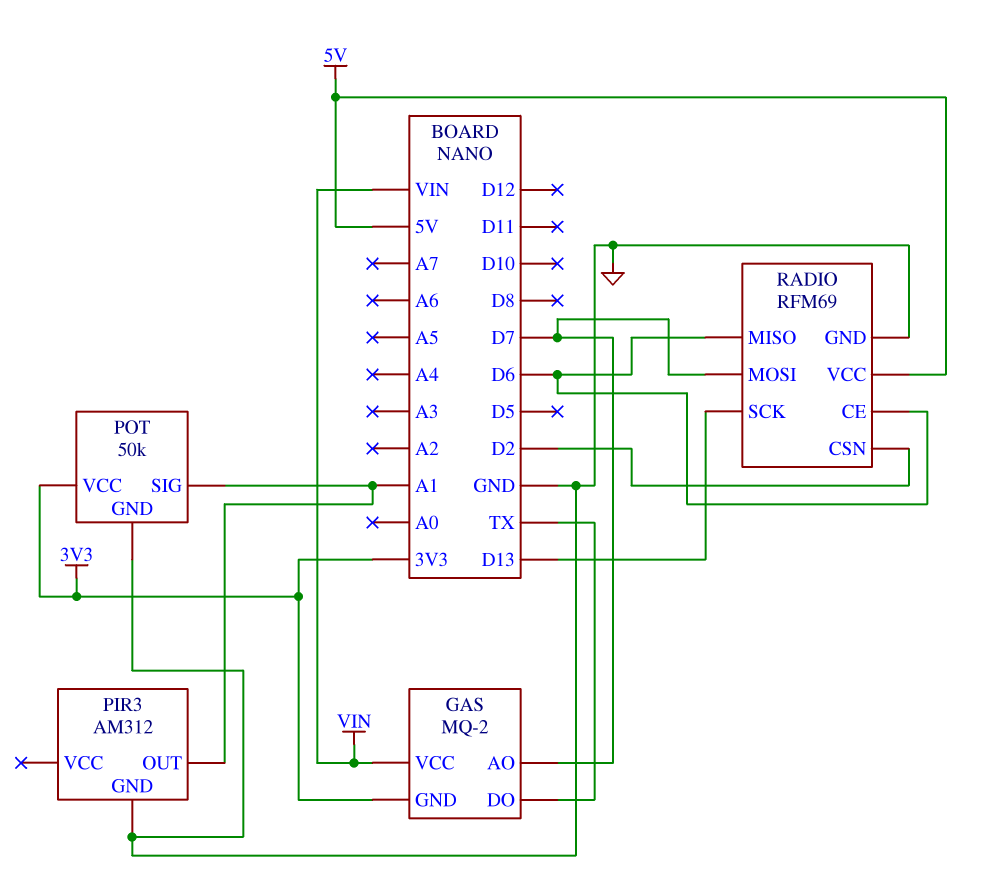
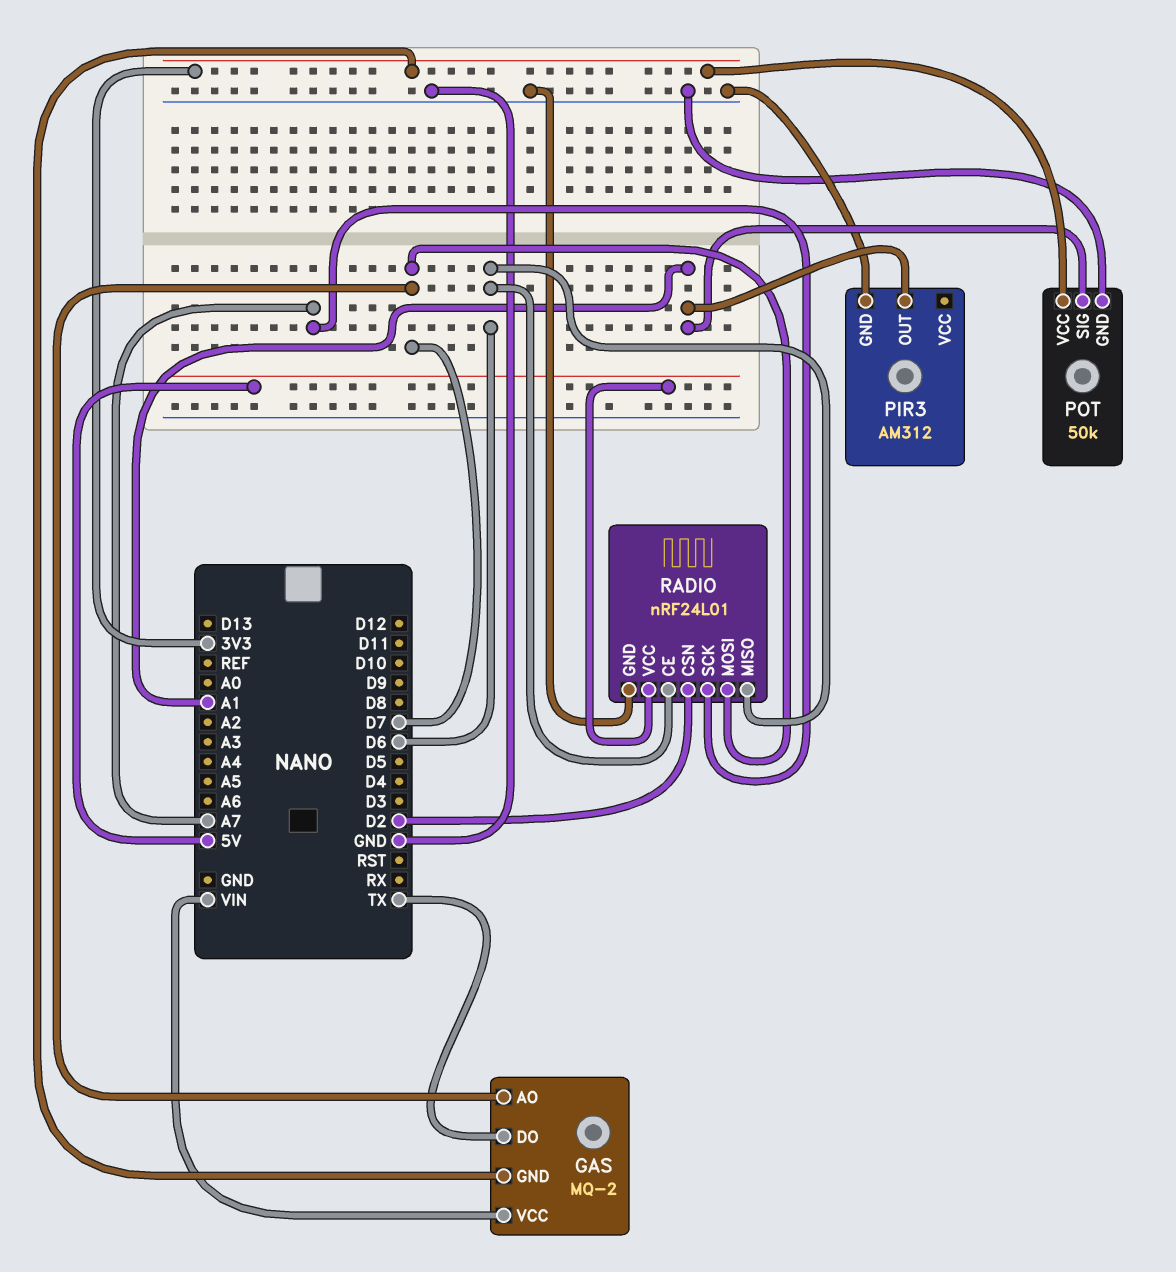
RADIO: RFM69 -> nRF24L01
RADIO pin SCK: D13 -> A7

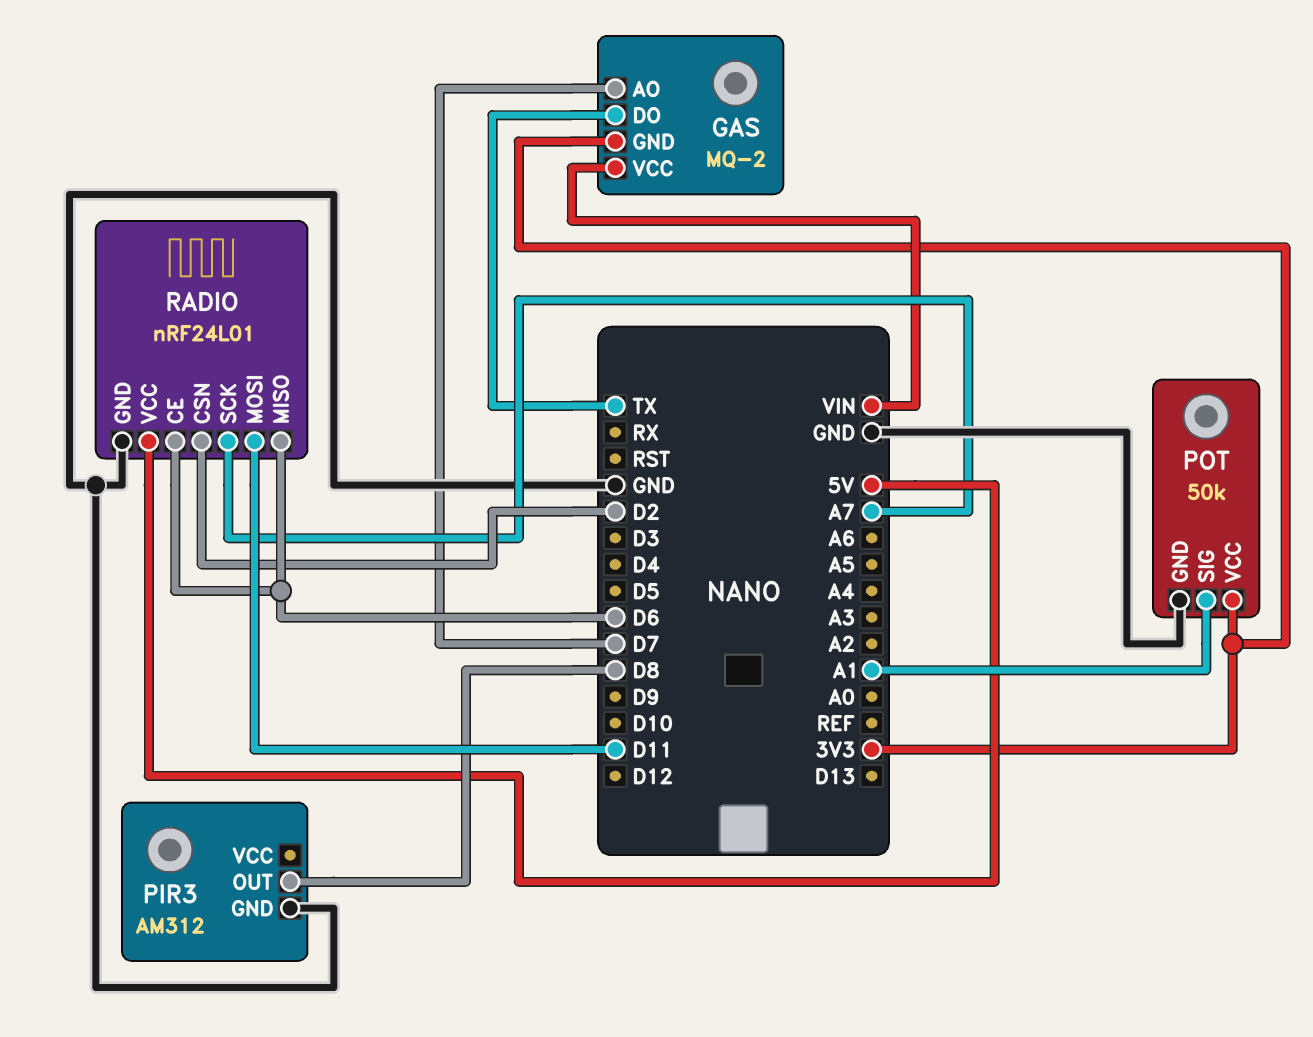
PIR3 pin OUT: A1 -> D8
RADIO pin MOSI: D7 -> D11

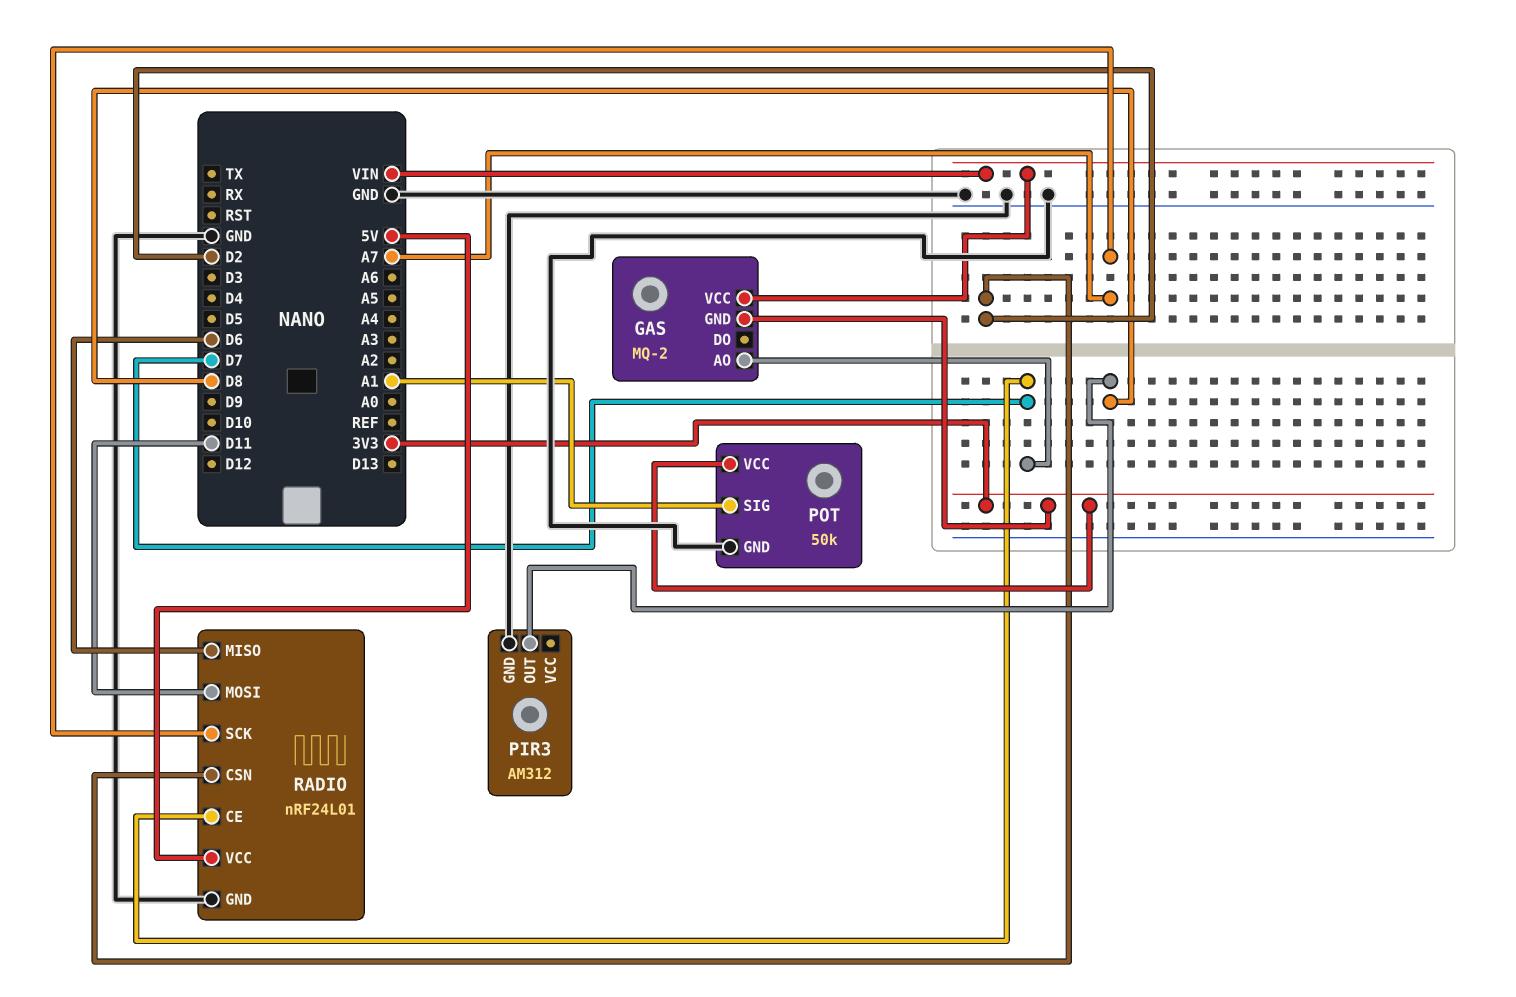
GAS pin DO: TX -> none
RADIO pin CE: D6 -> D7

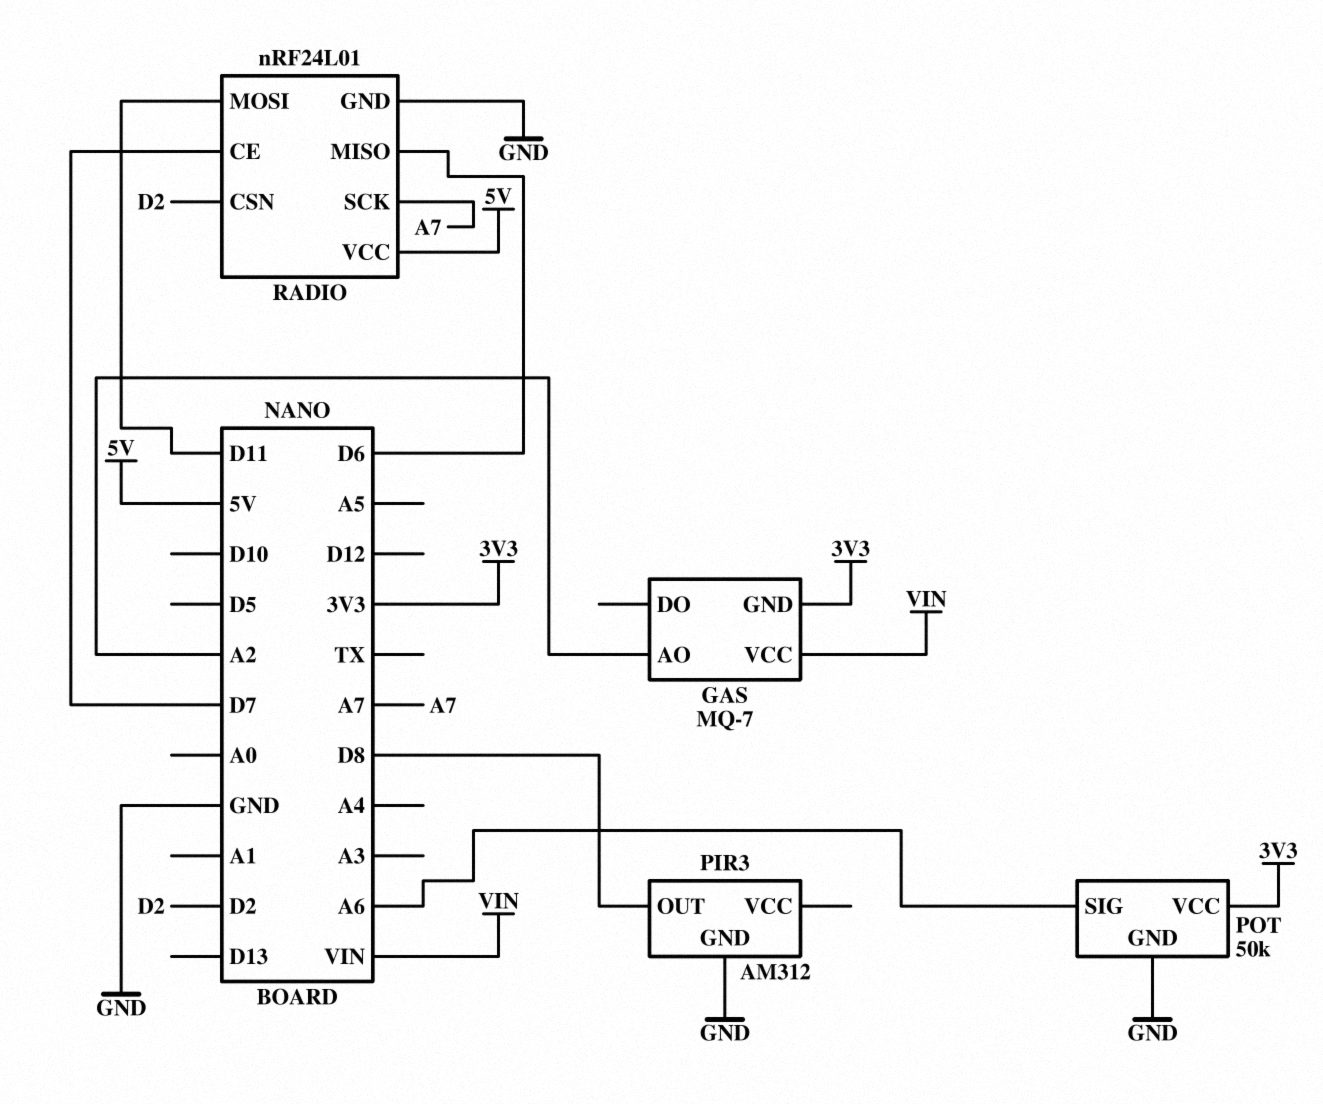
GAS: MQ-2 -> MQ-7
GAS pin AO: D7 -> A2
POT pin SIG: A1 -> A6

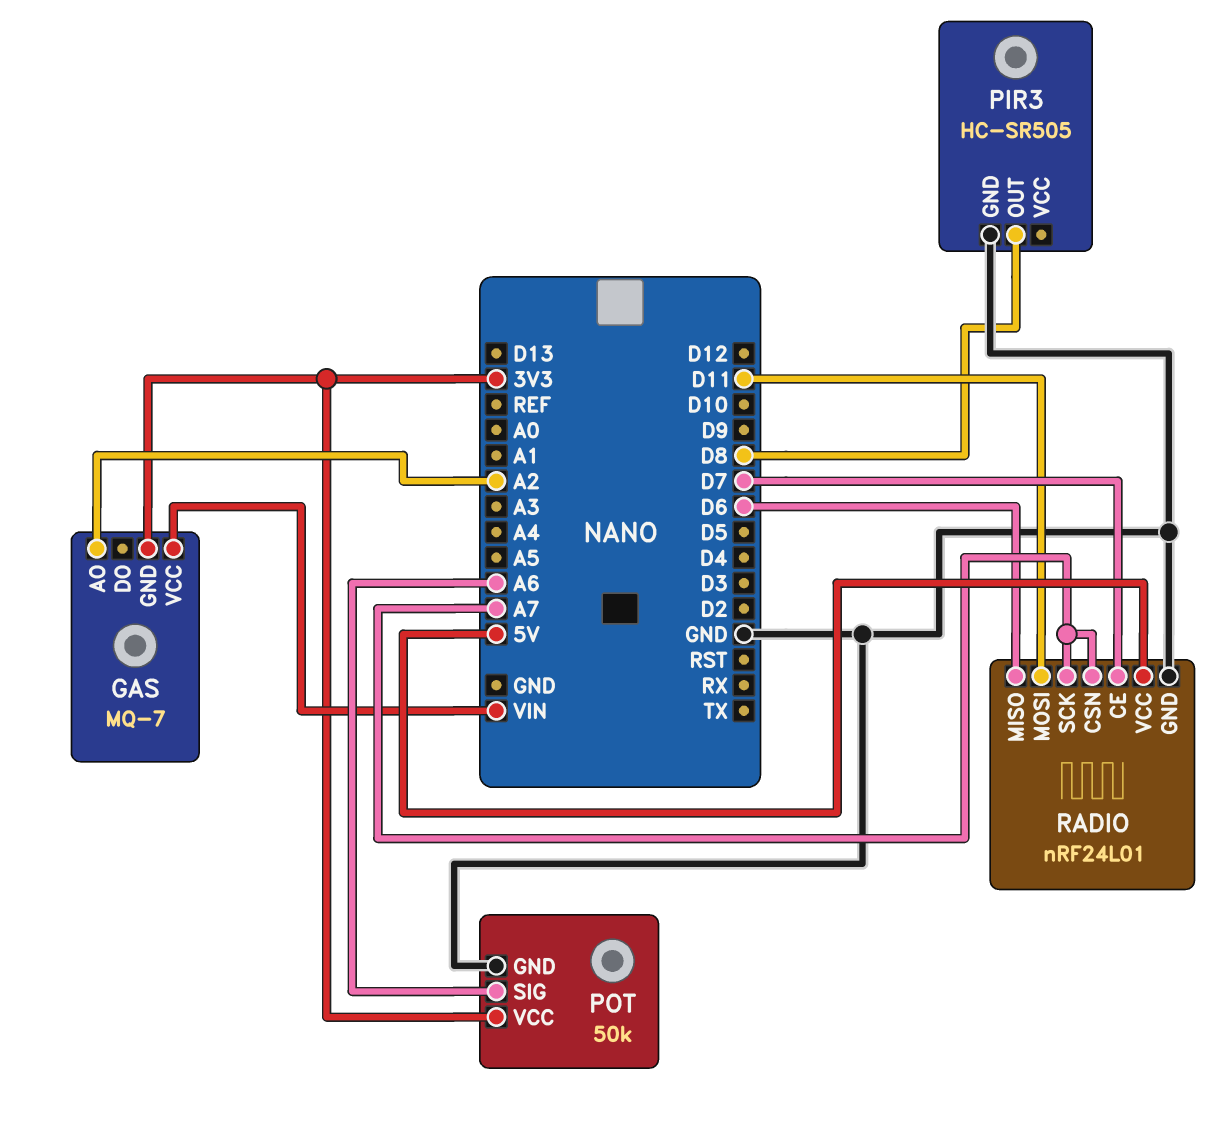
PIR3: AM312 -> HC-SR505
RADIO pin CSN: D2 -> A7

